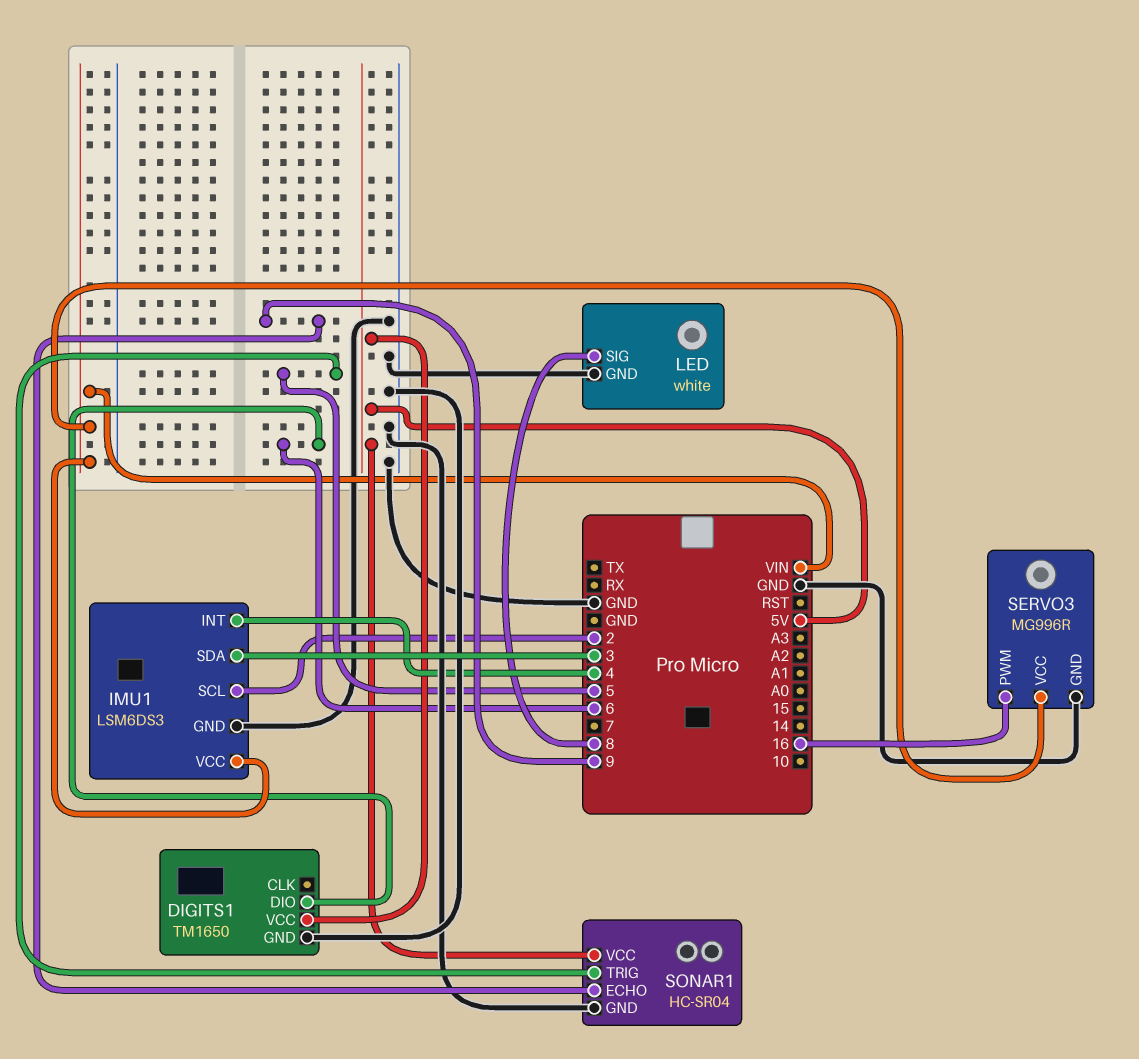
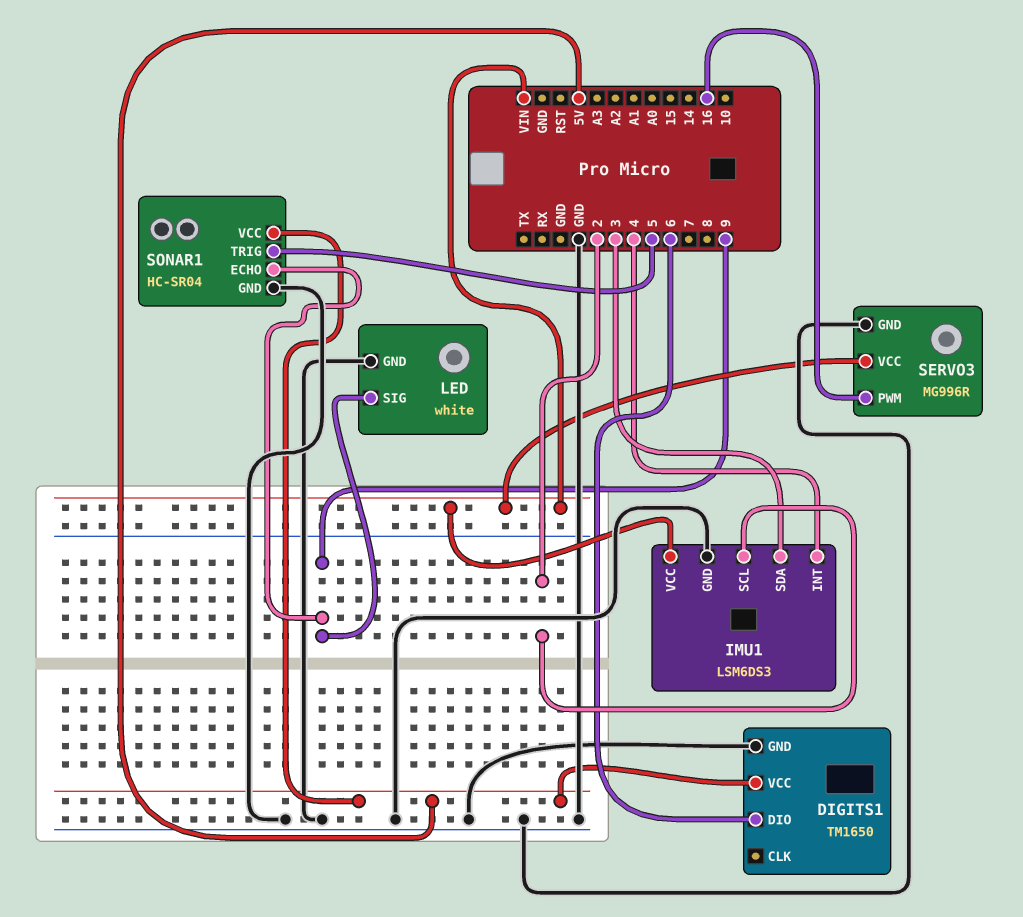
LED pin SIG: 8 -> 9

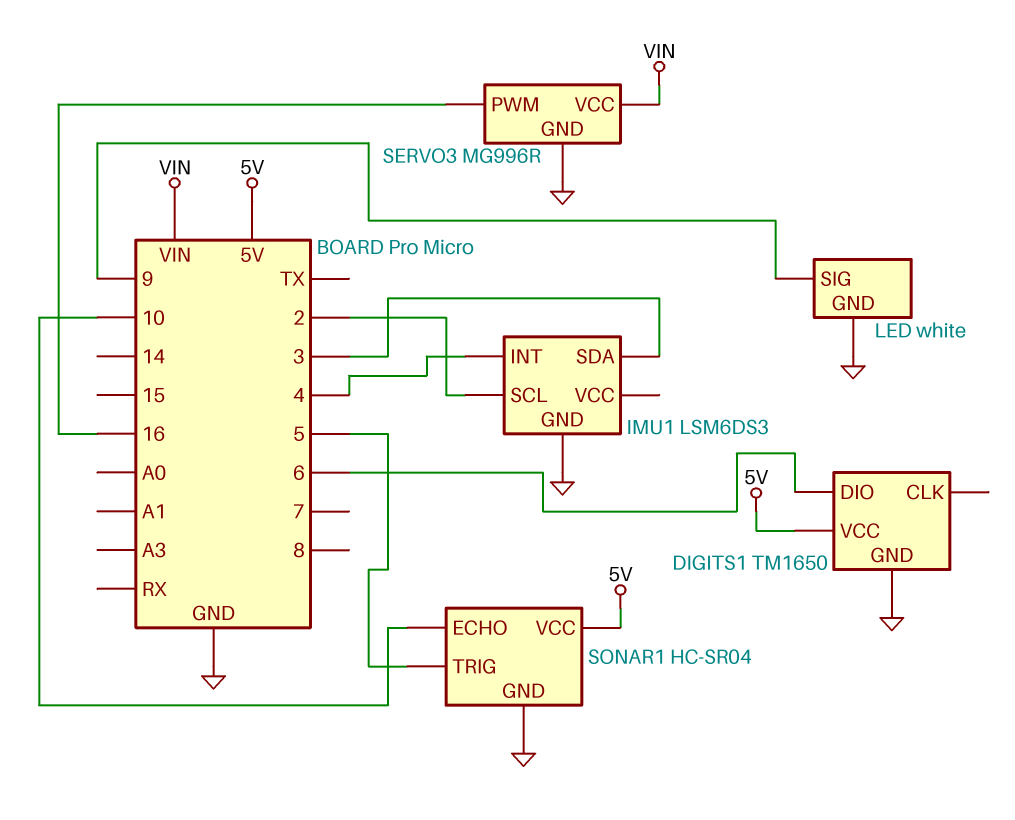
IMU1 pin VCC: VIN -> none
SONAR1 pin ECHO: 9 -> 10

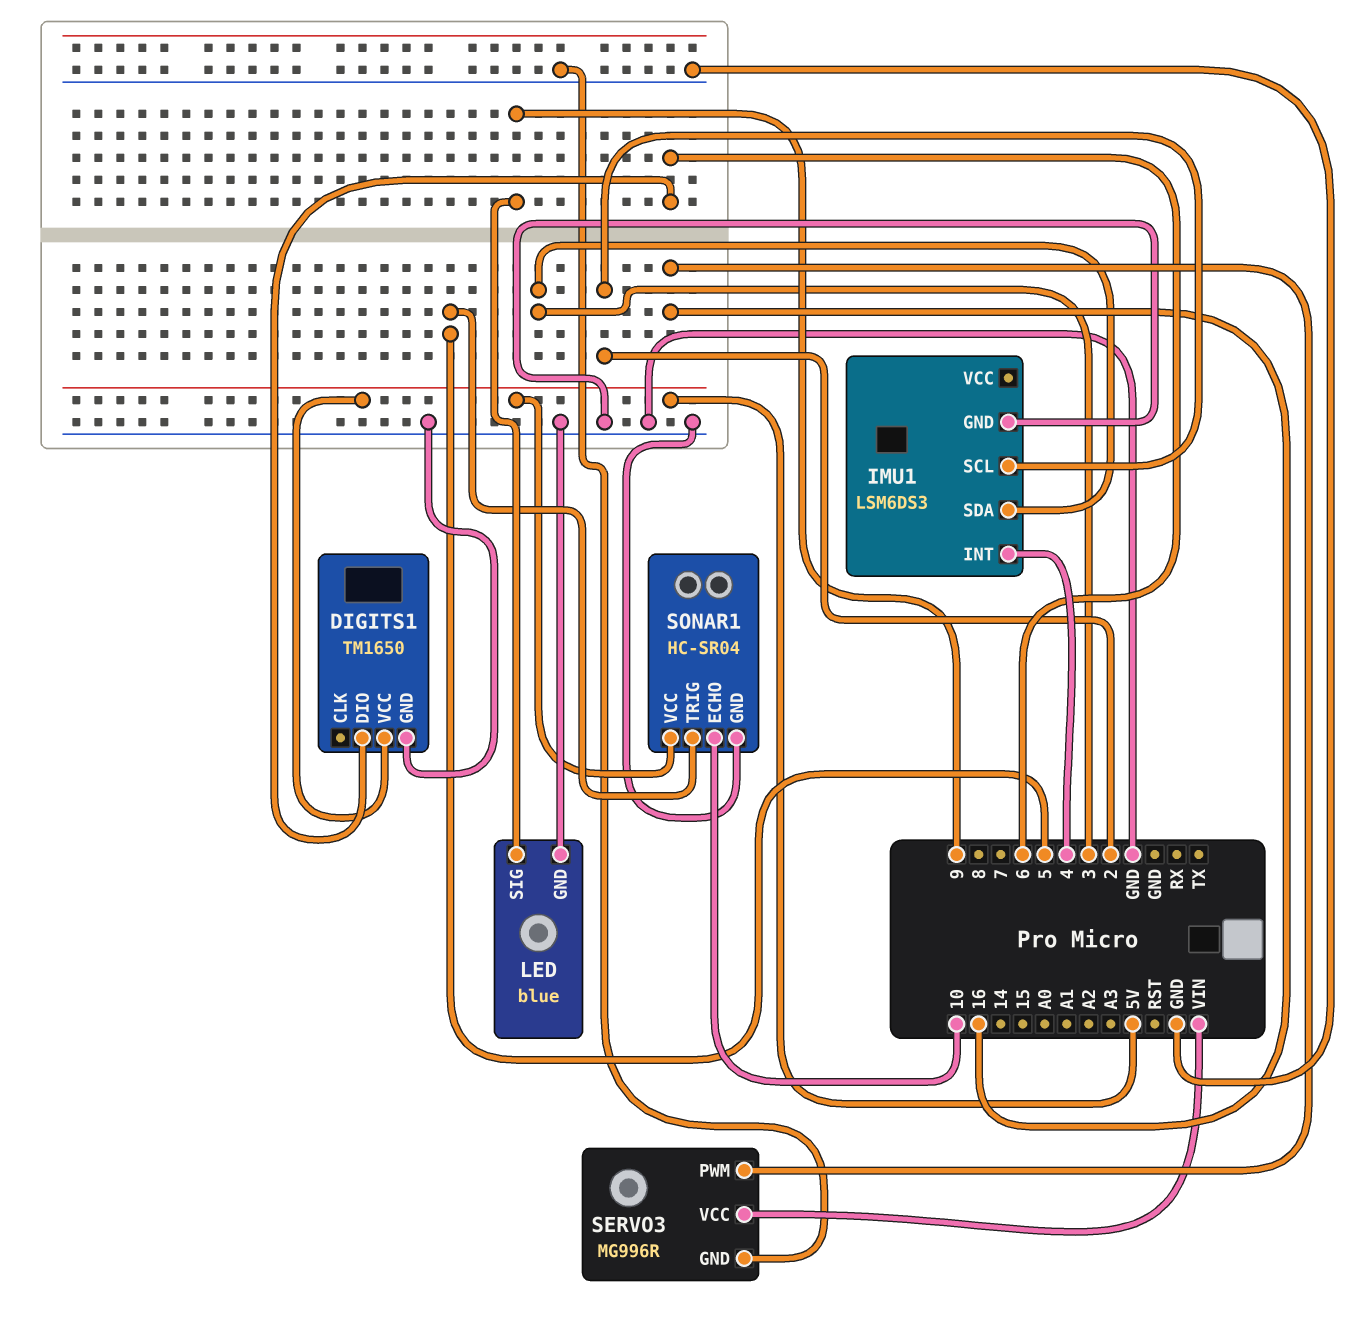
LED: white -> blue

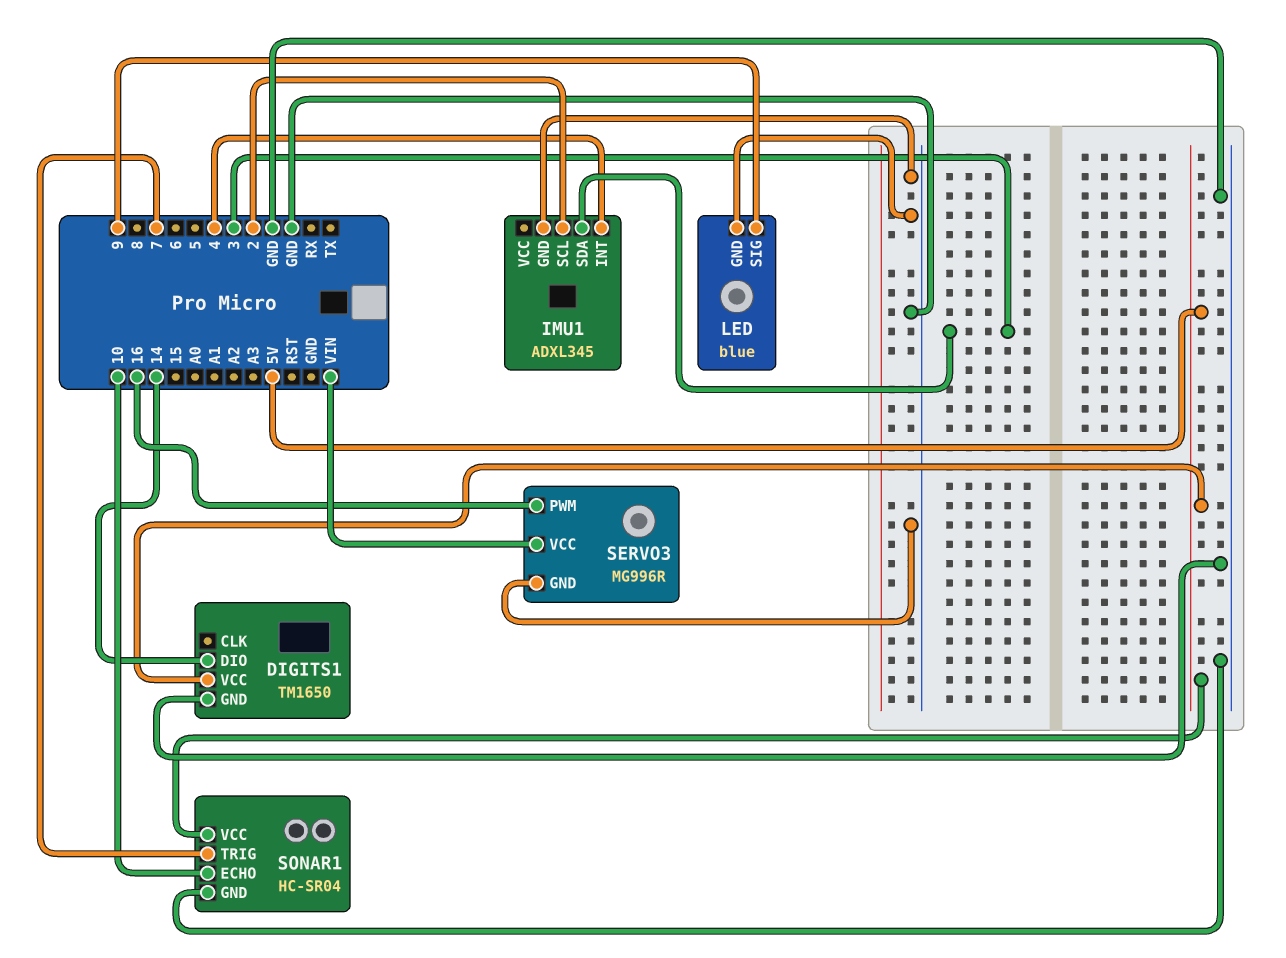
DIGITS1 pin DIO: 6 -> 14
IMU1: LSM6DS3 -> ADXL345
SONAR1 pin TRIG: 5 -> 7

